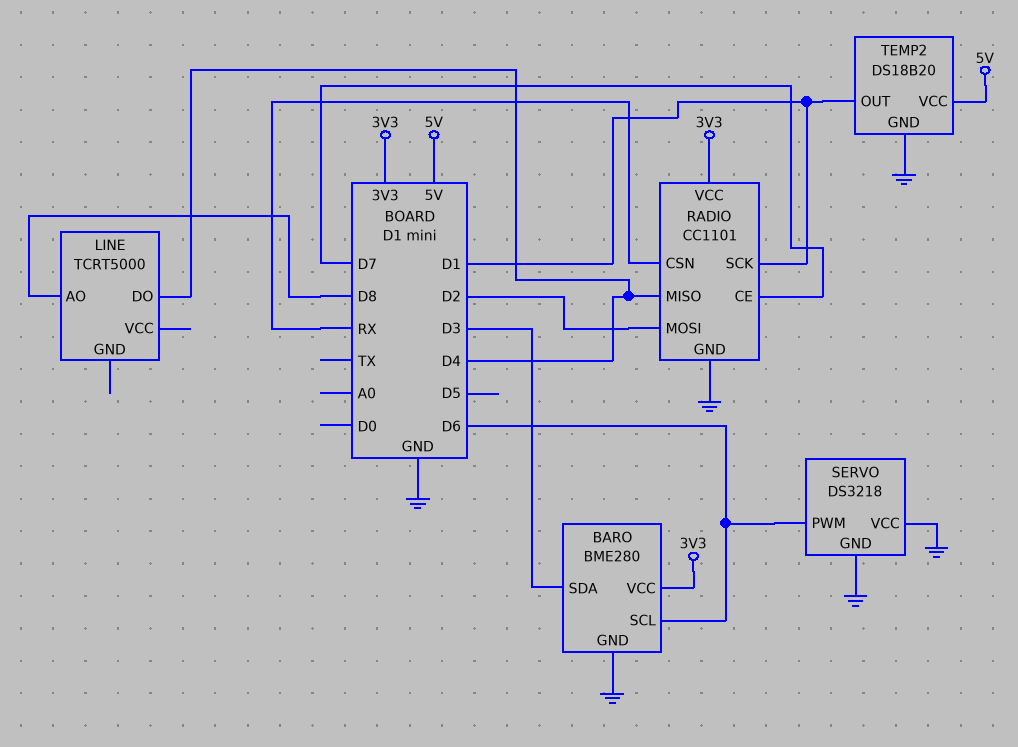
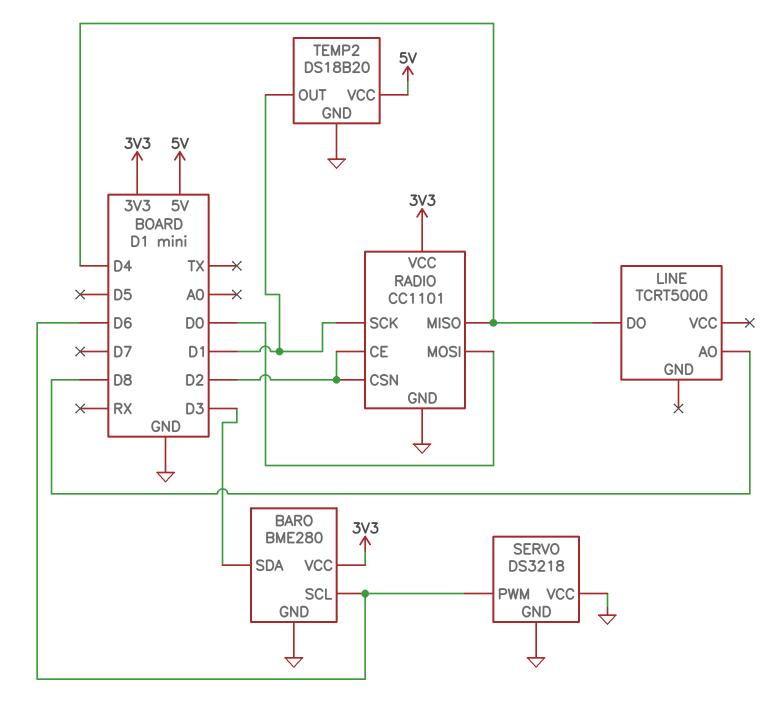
RADIO pin CE: D7 -> D2
RADIO pin CSN: RX -> D2
RADIO pin MOSI: D2 -> D0

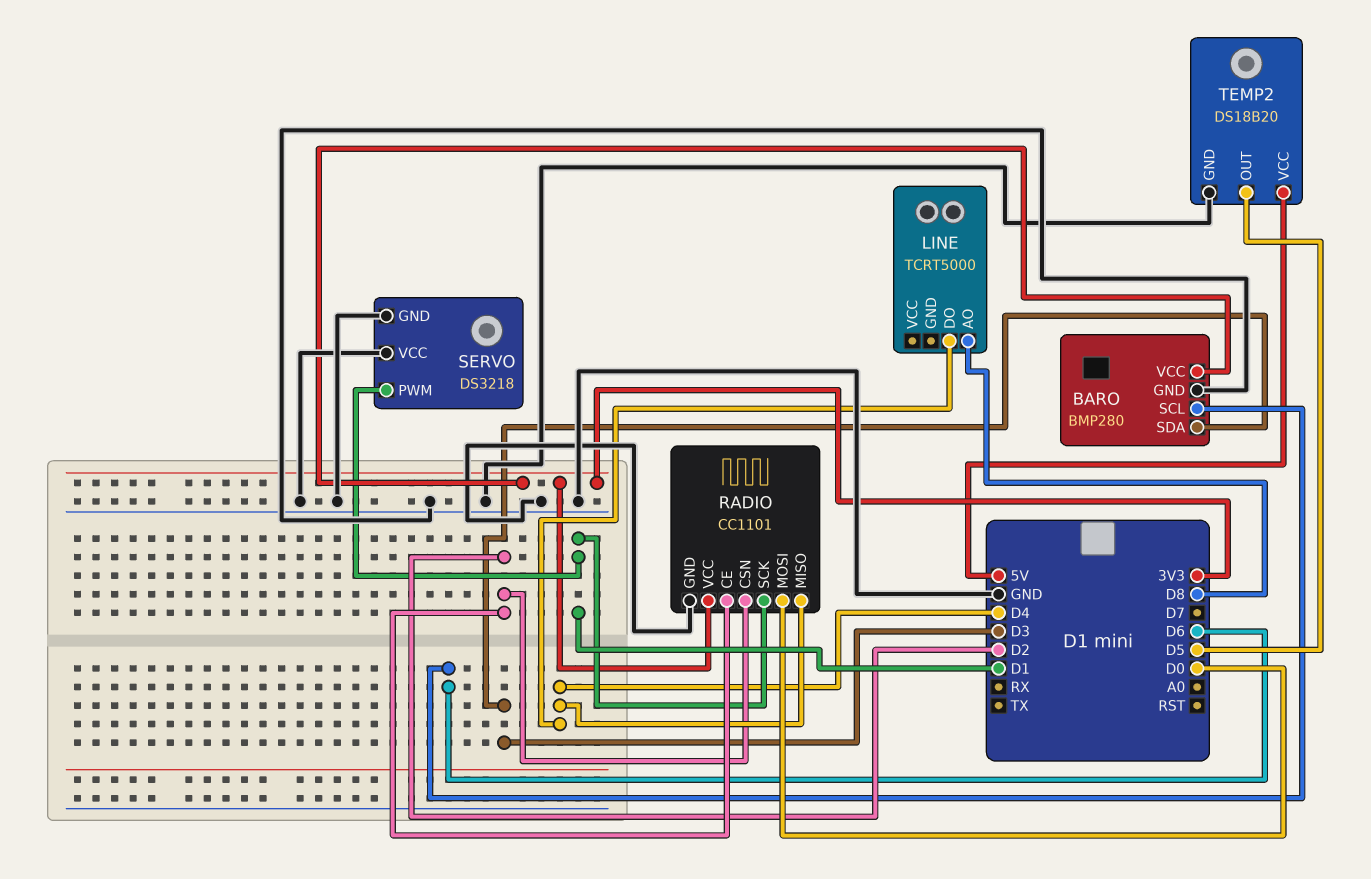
BARO: BME280 -> BMP280
SERVO pin PWM: D6 -> D1
TEMP2 pin OUT: D1 -> D5

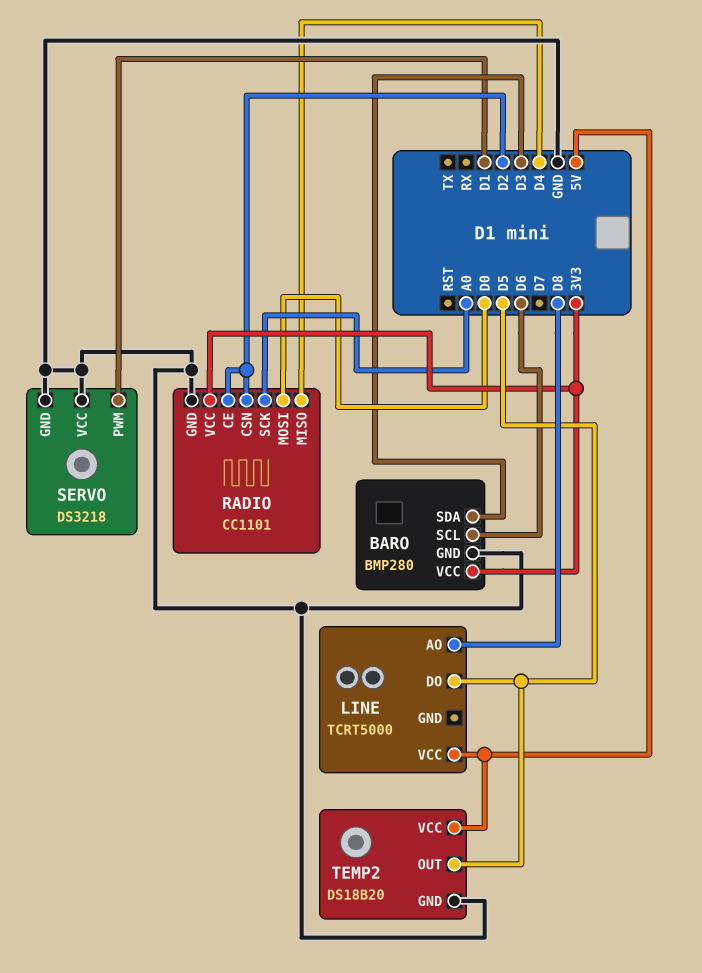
LINE pin DO: D4 -> D5
LINE pin VCC: none -> 5V
RADIO pin SCK: D1 -> A0

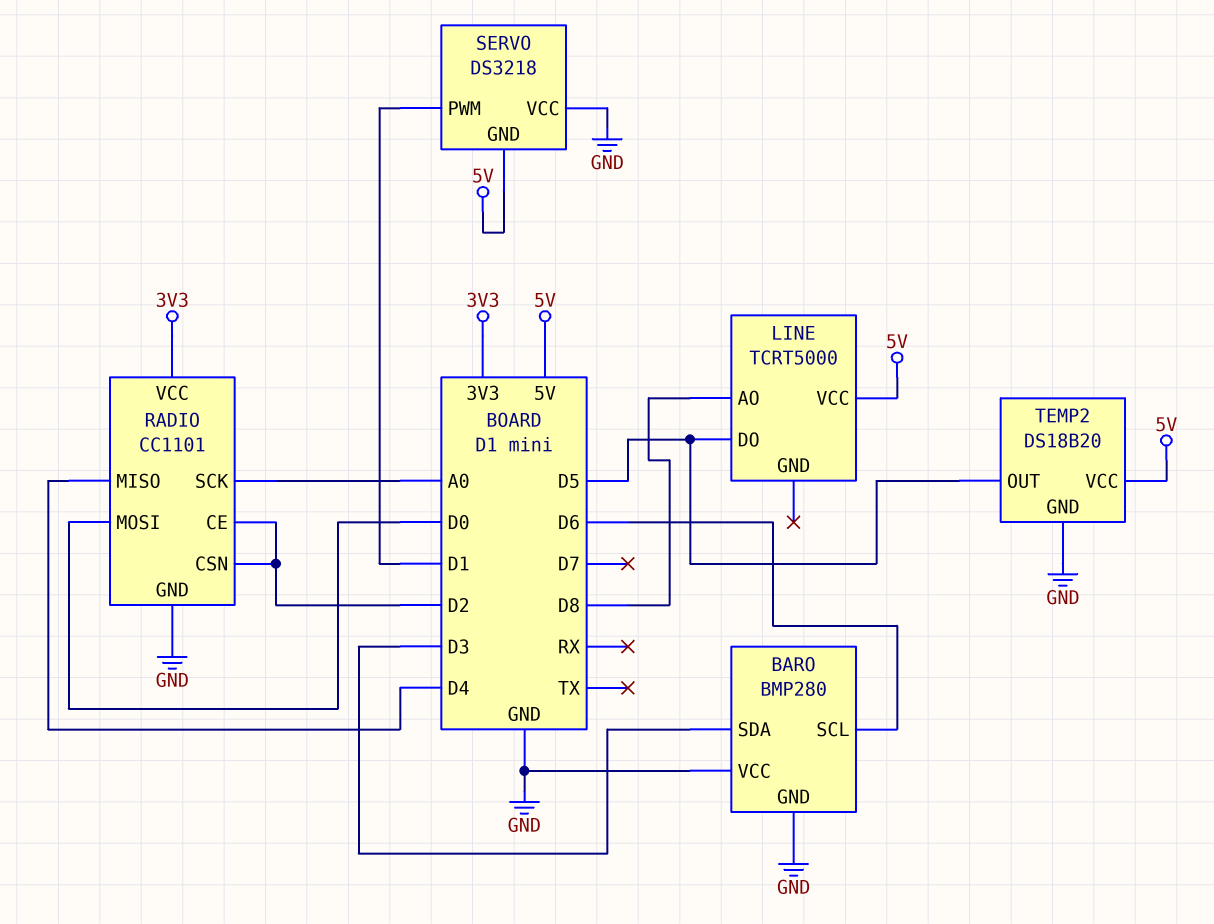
BARO pin VCC: 3V3 -> GND
SERVO pin GND: GND -> 5V

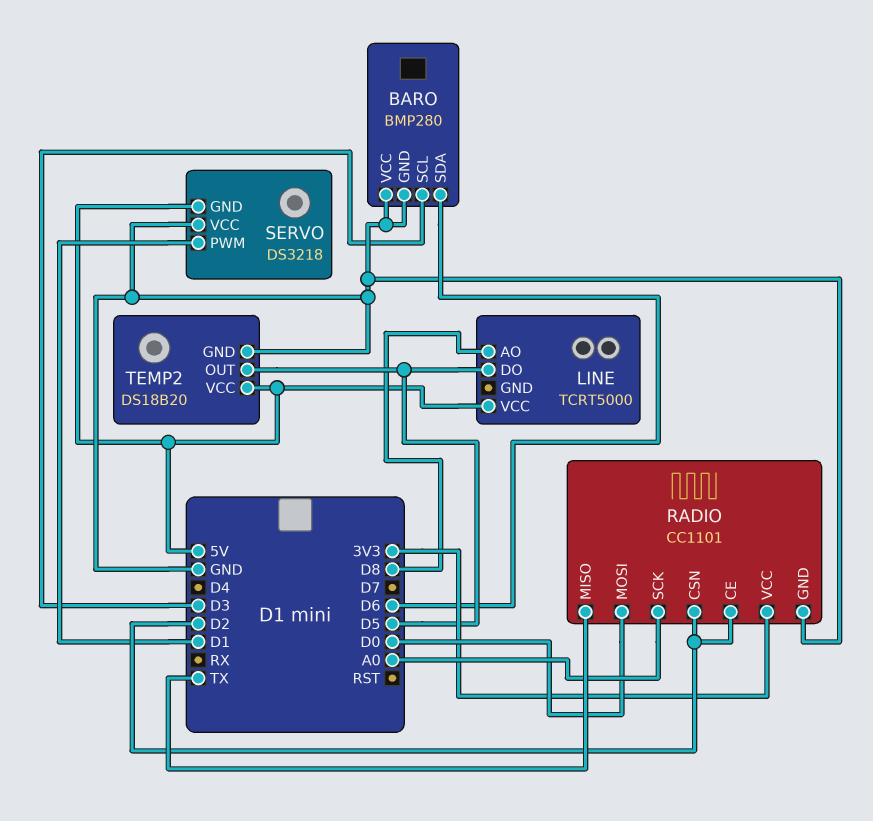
BARO pin SCL: D6 -> D3
BARO pin SDA: D3 -> D6
RADIO pin MISO: D4 -> TX

